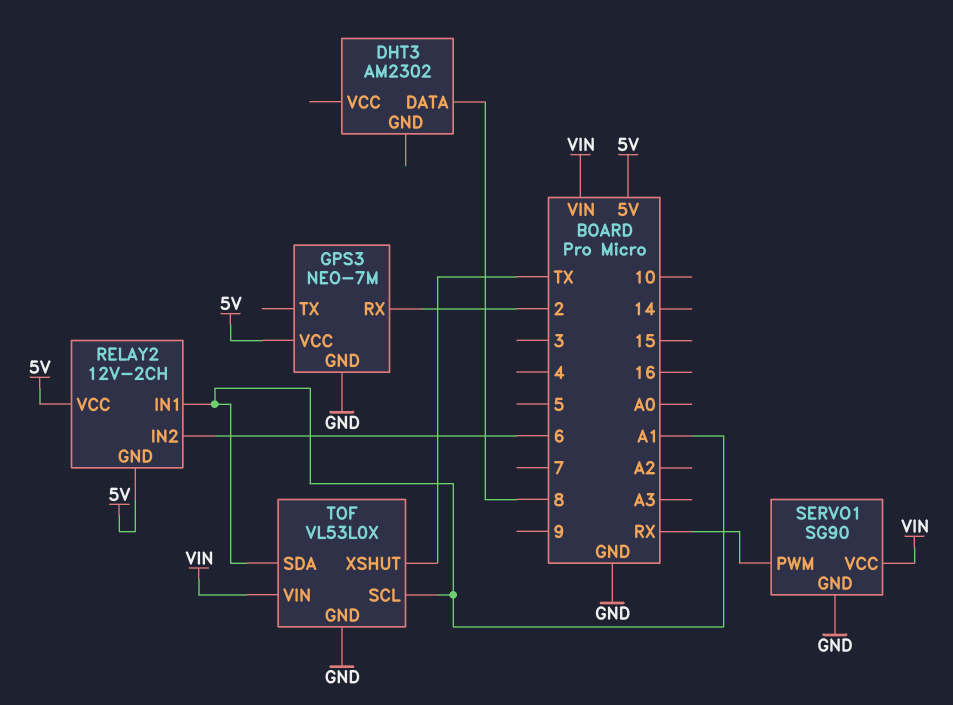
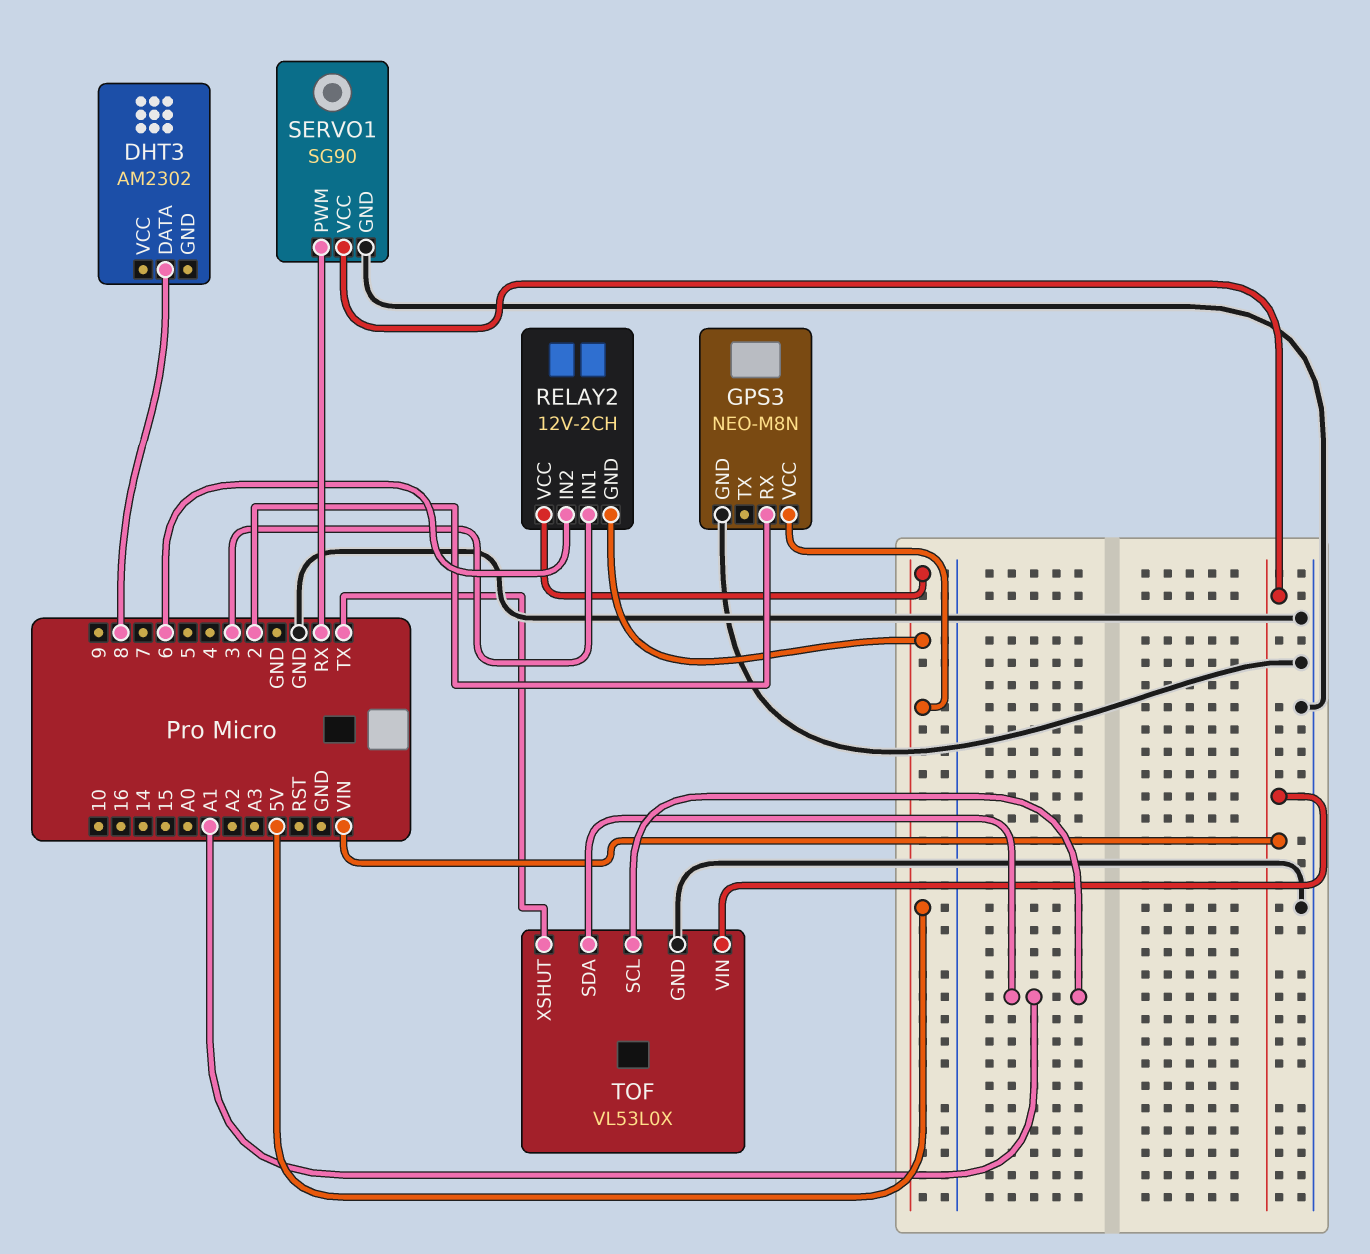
GPS3: NEO-7M -> NEO-M8N
RELAY2 pin IN1: A1 -> 3

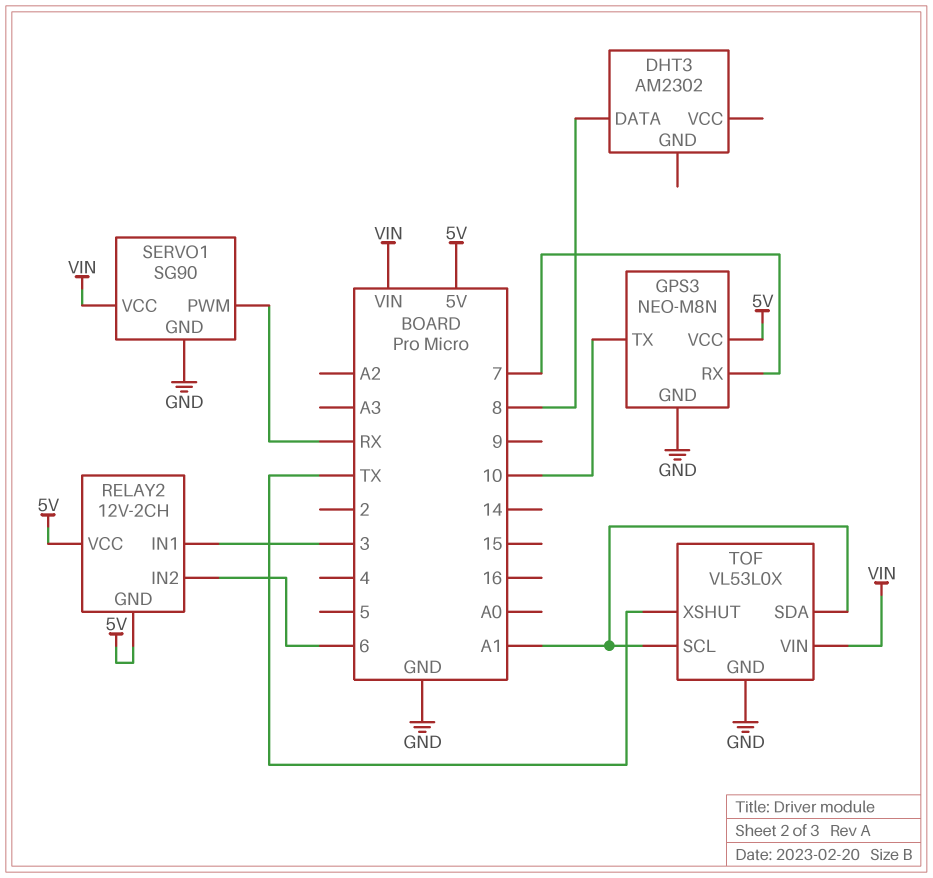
GPS3 pin RX: 2 -> 7
GPS3 pin TX: none -> 10

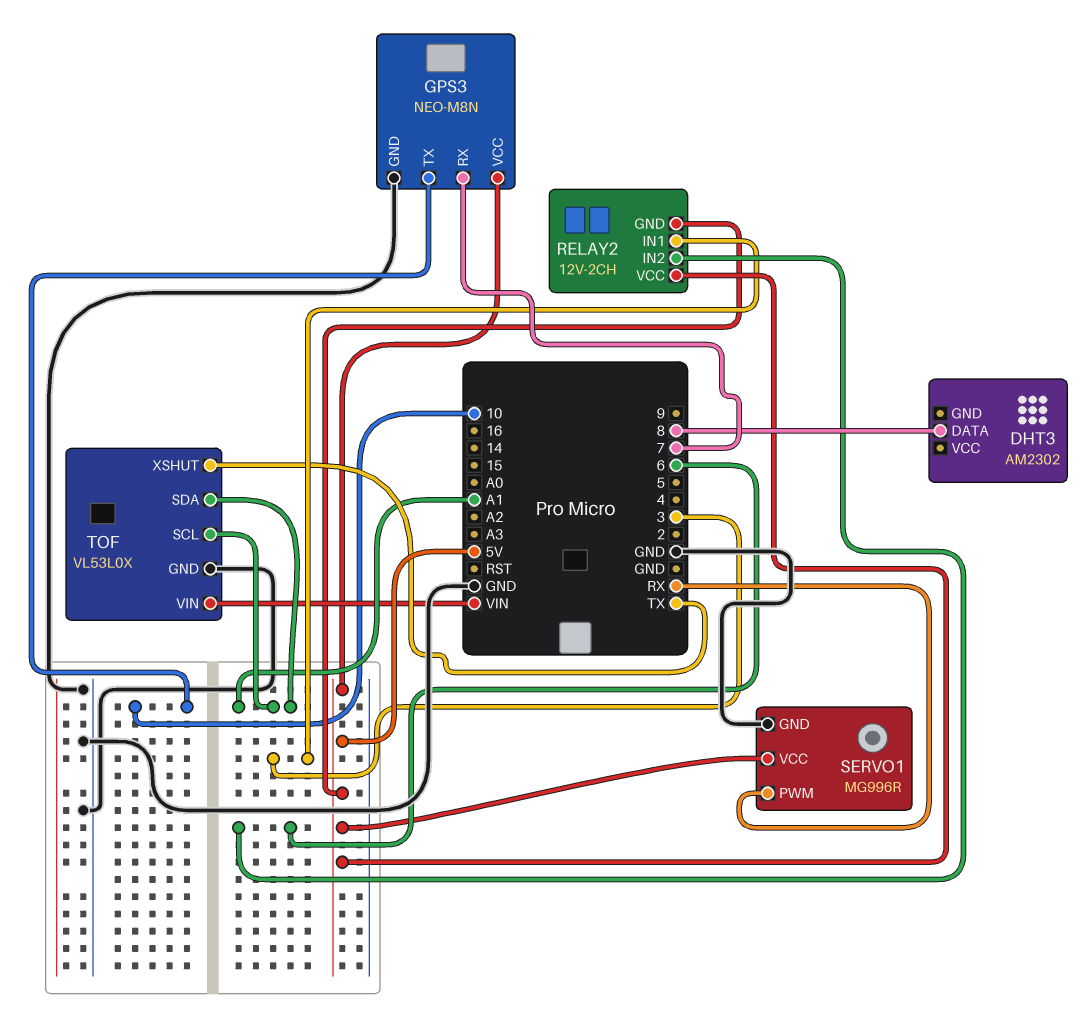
SERVO1: SG90 -> MG996R
SERVO1 pin VCC: VIN -> 5V

